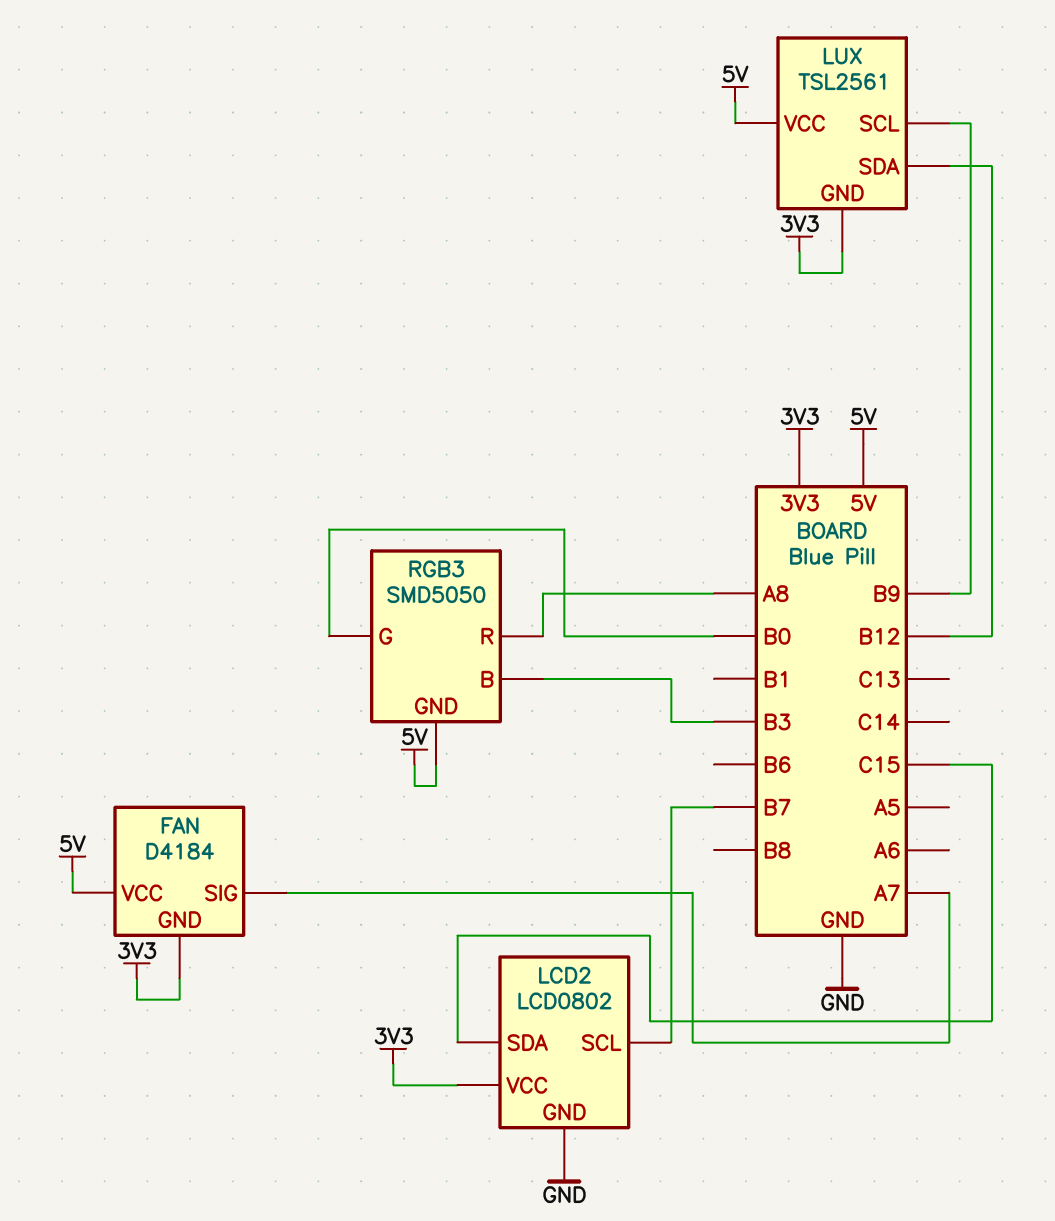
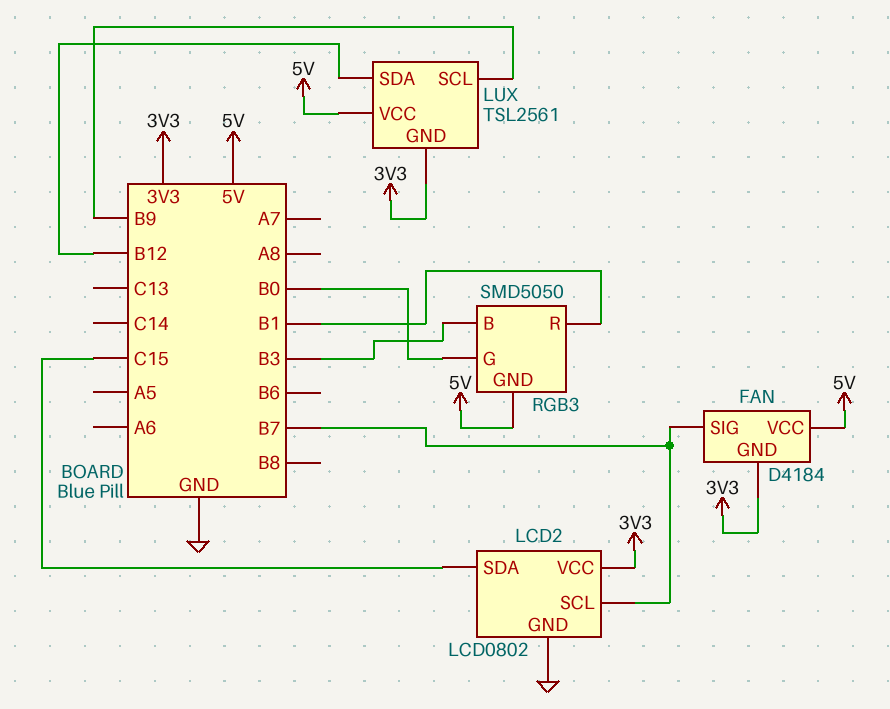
FAN pin SIG: A7 -> B7
RGB3 pin R: A8 -> B1

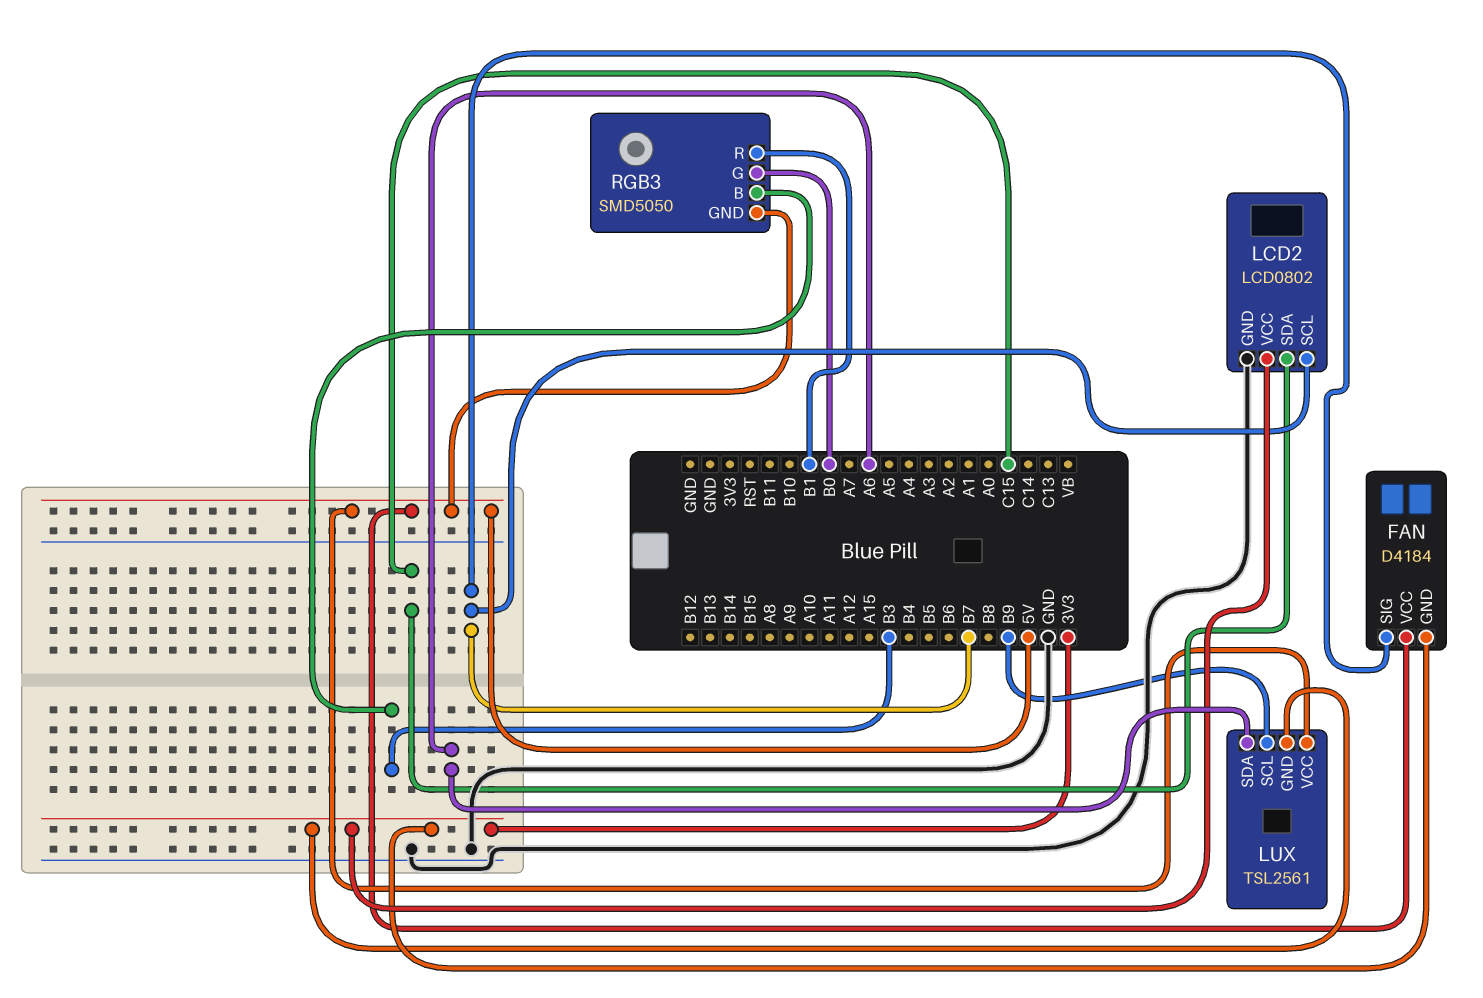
LUX pin SDA: B12 -> A6

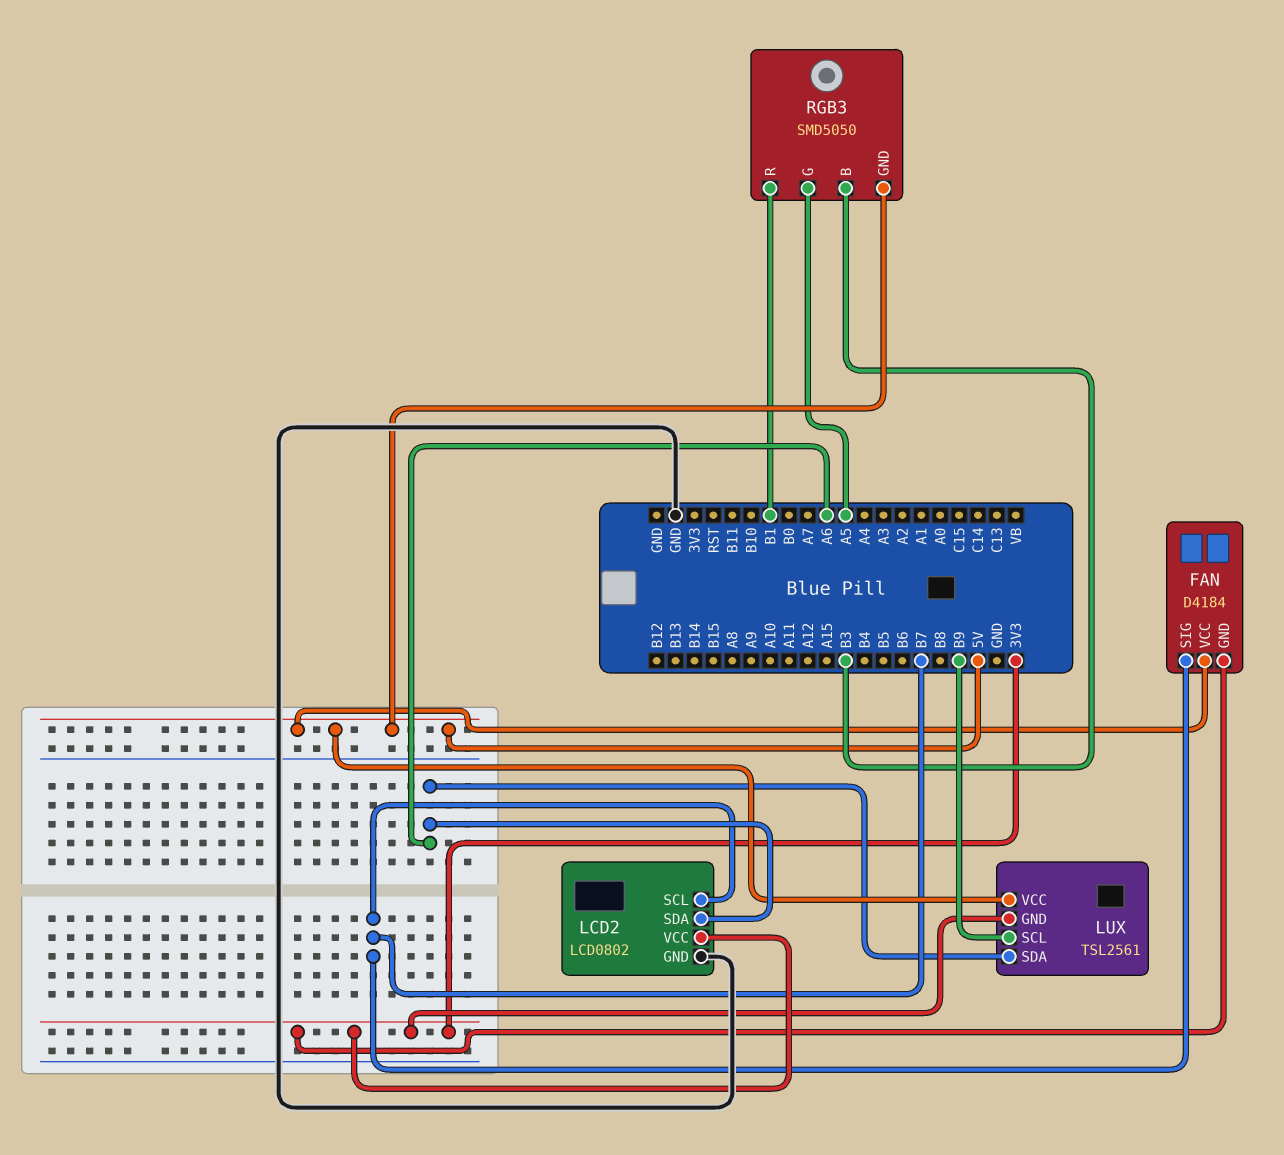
LCD2 pin SDA: C15 -> A6
RGB3 pin G: B0 -> A5

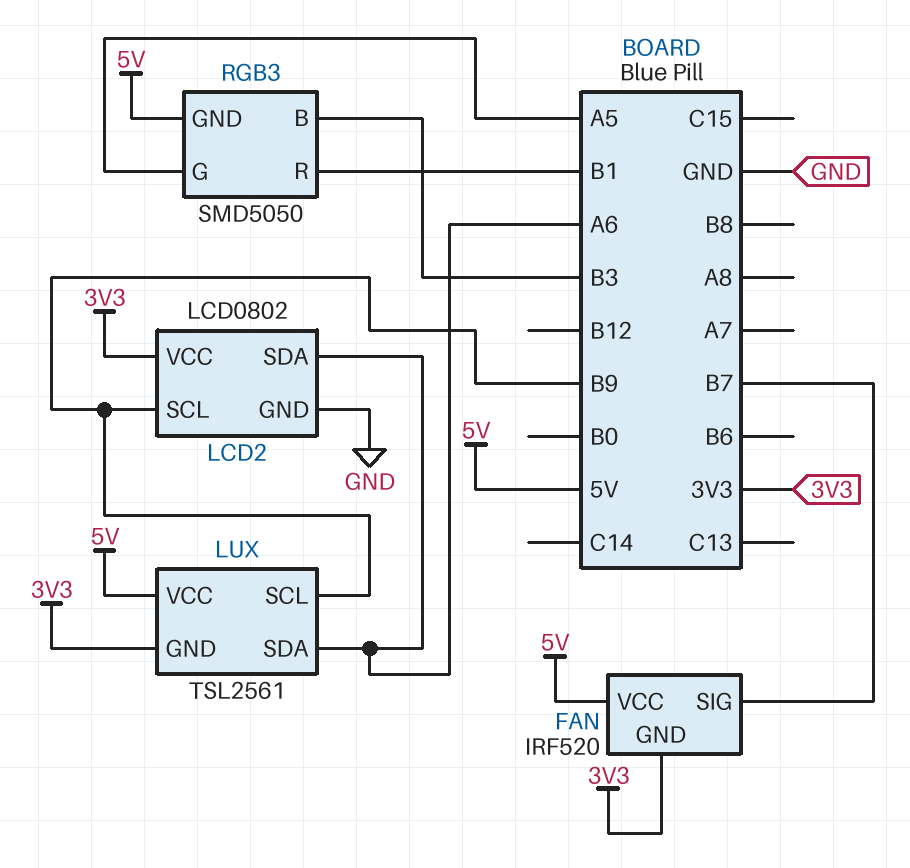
FAN: D4184 -> IRF520
LCD2 pin SCL: B7 -> B9

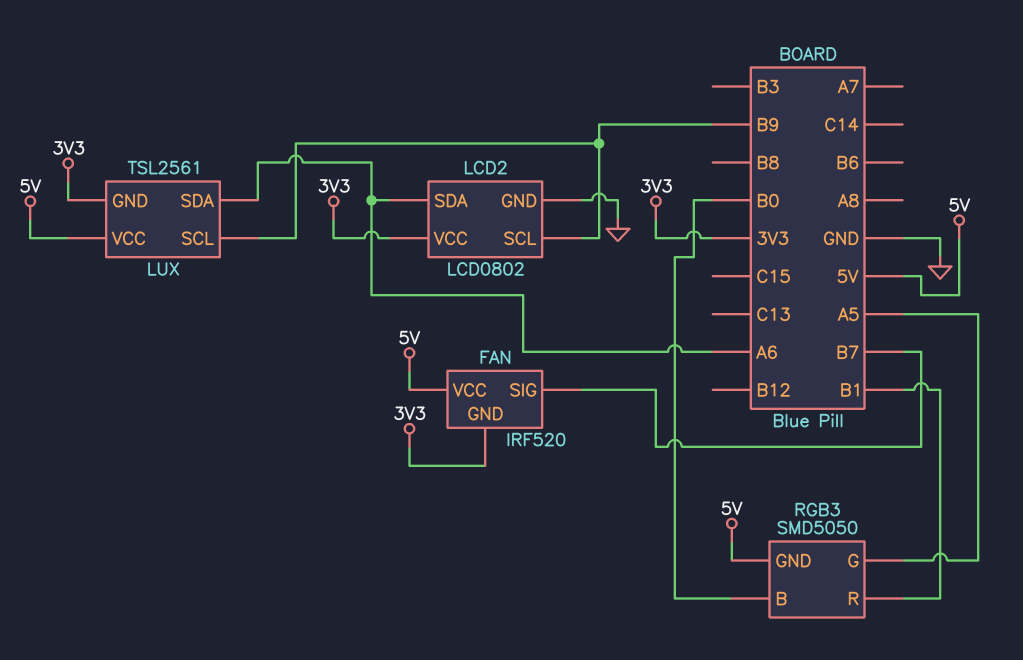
RGB3 pin B: B3 -> B0

